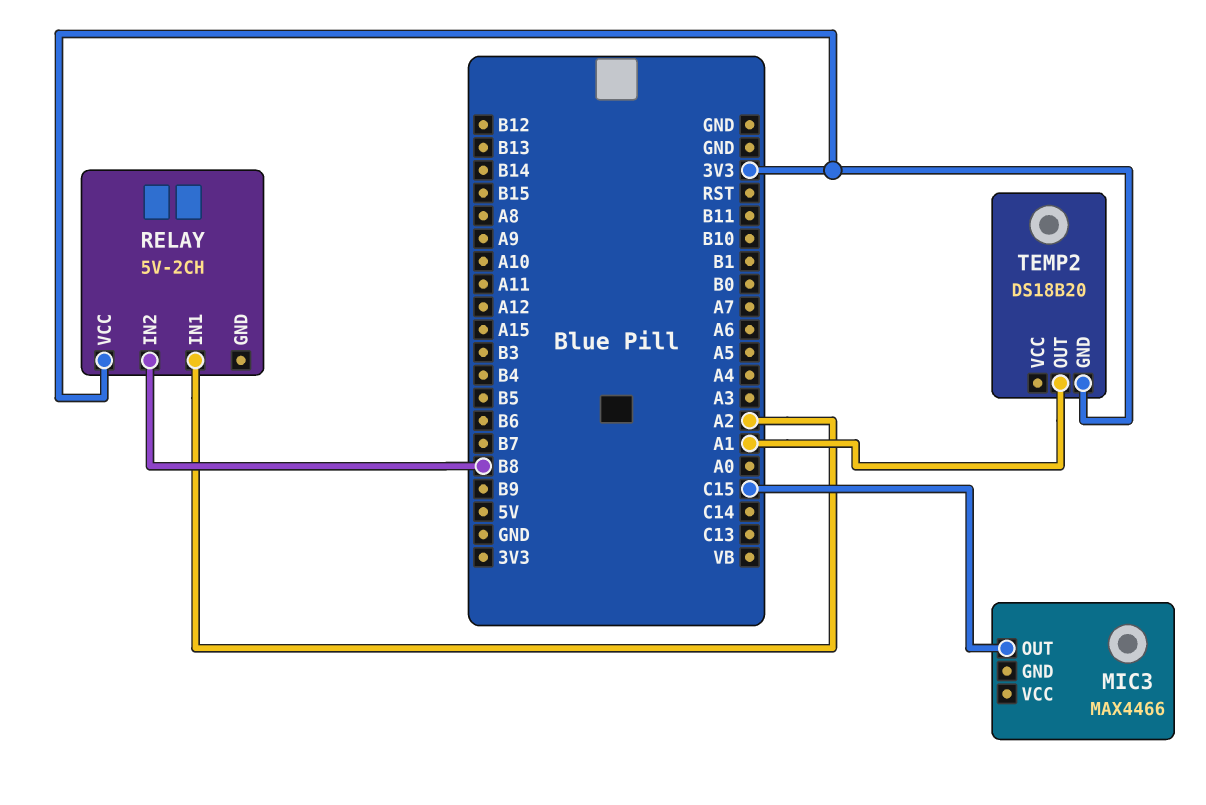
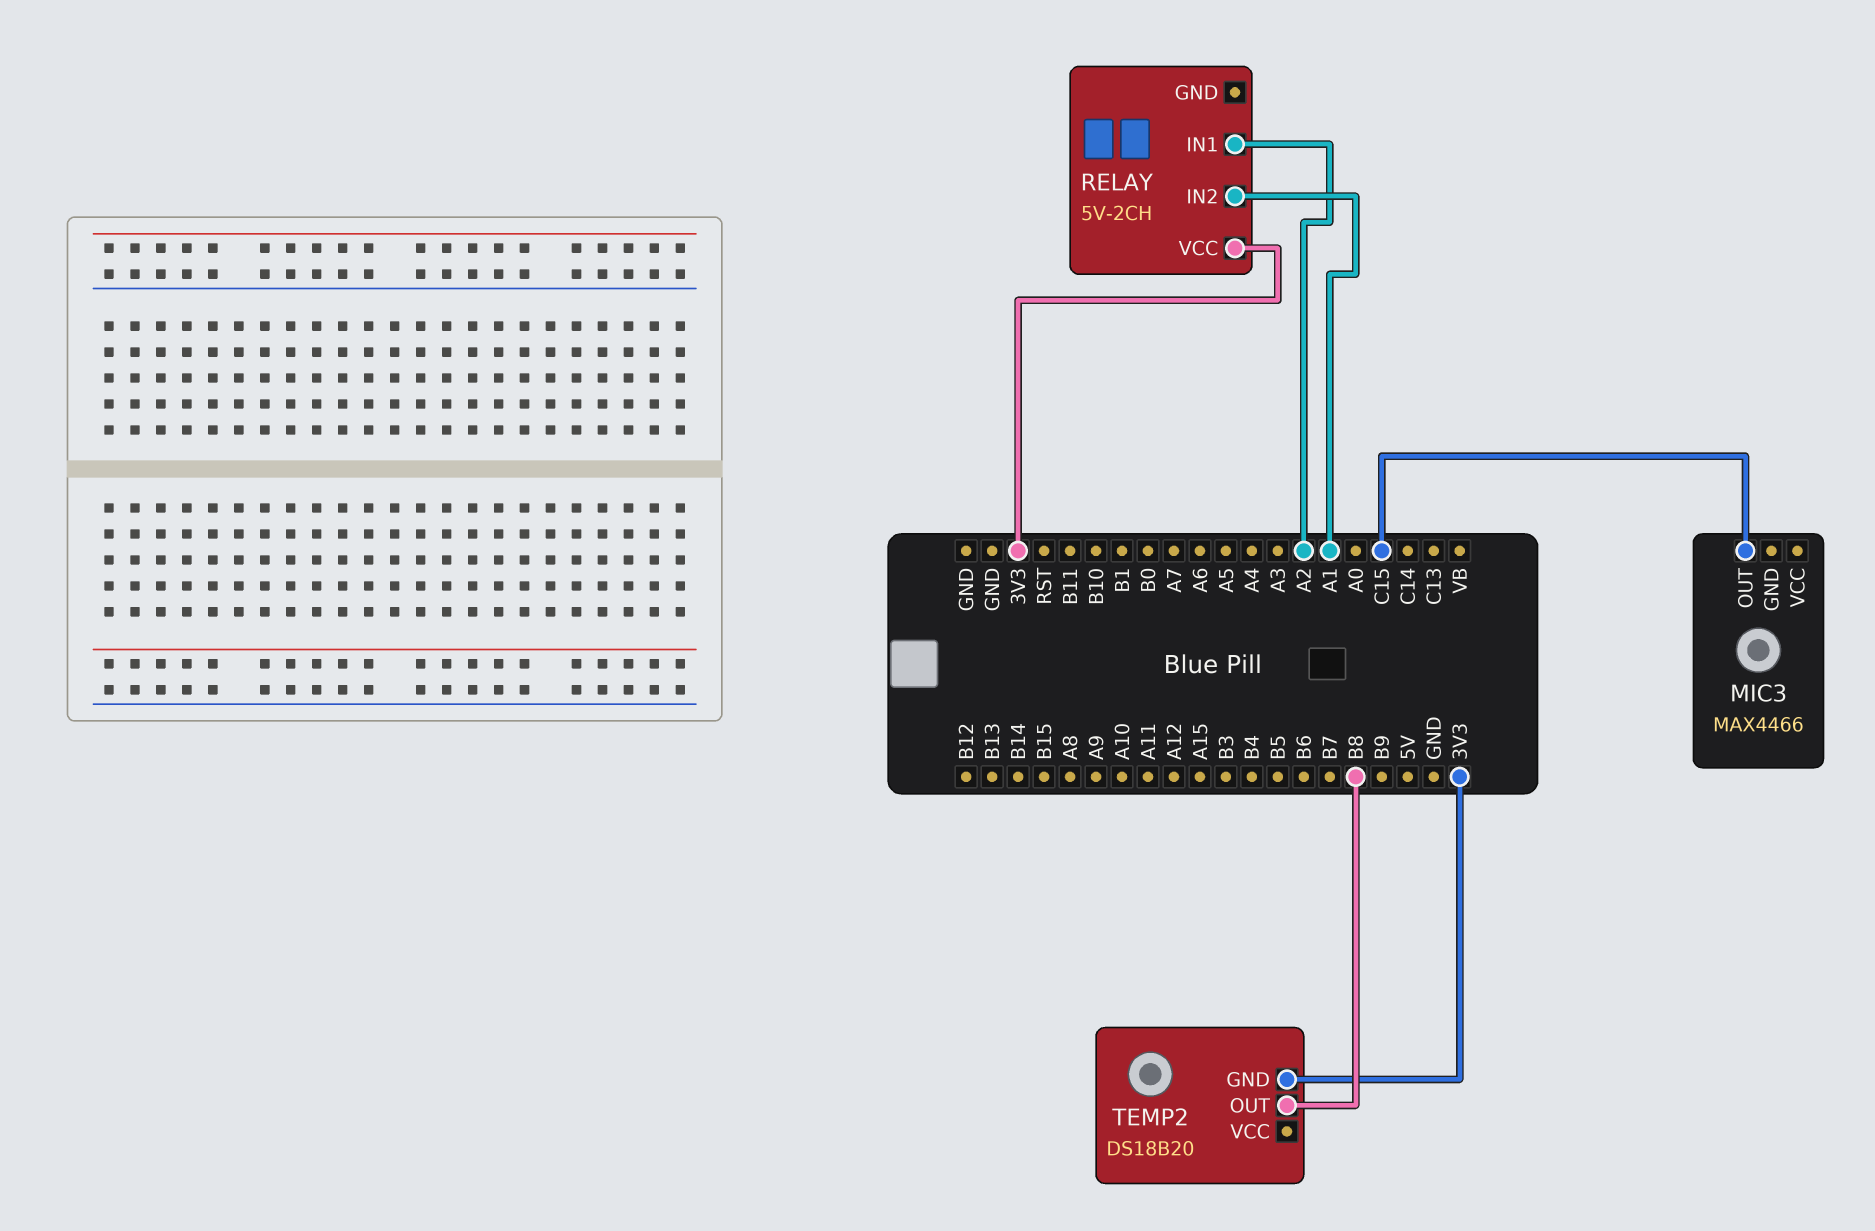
RELAY pin IN2: B8 -> A1
TEMP2 pin OUT: A1 -> B8

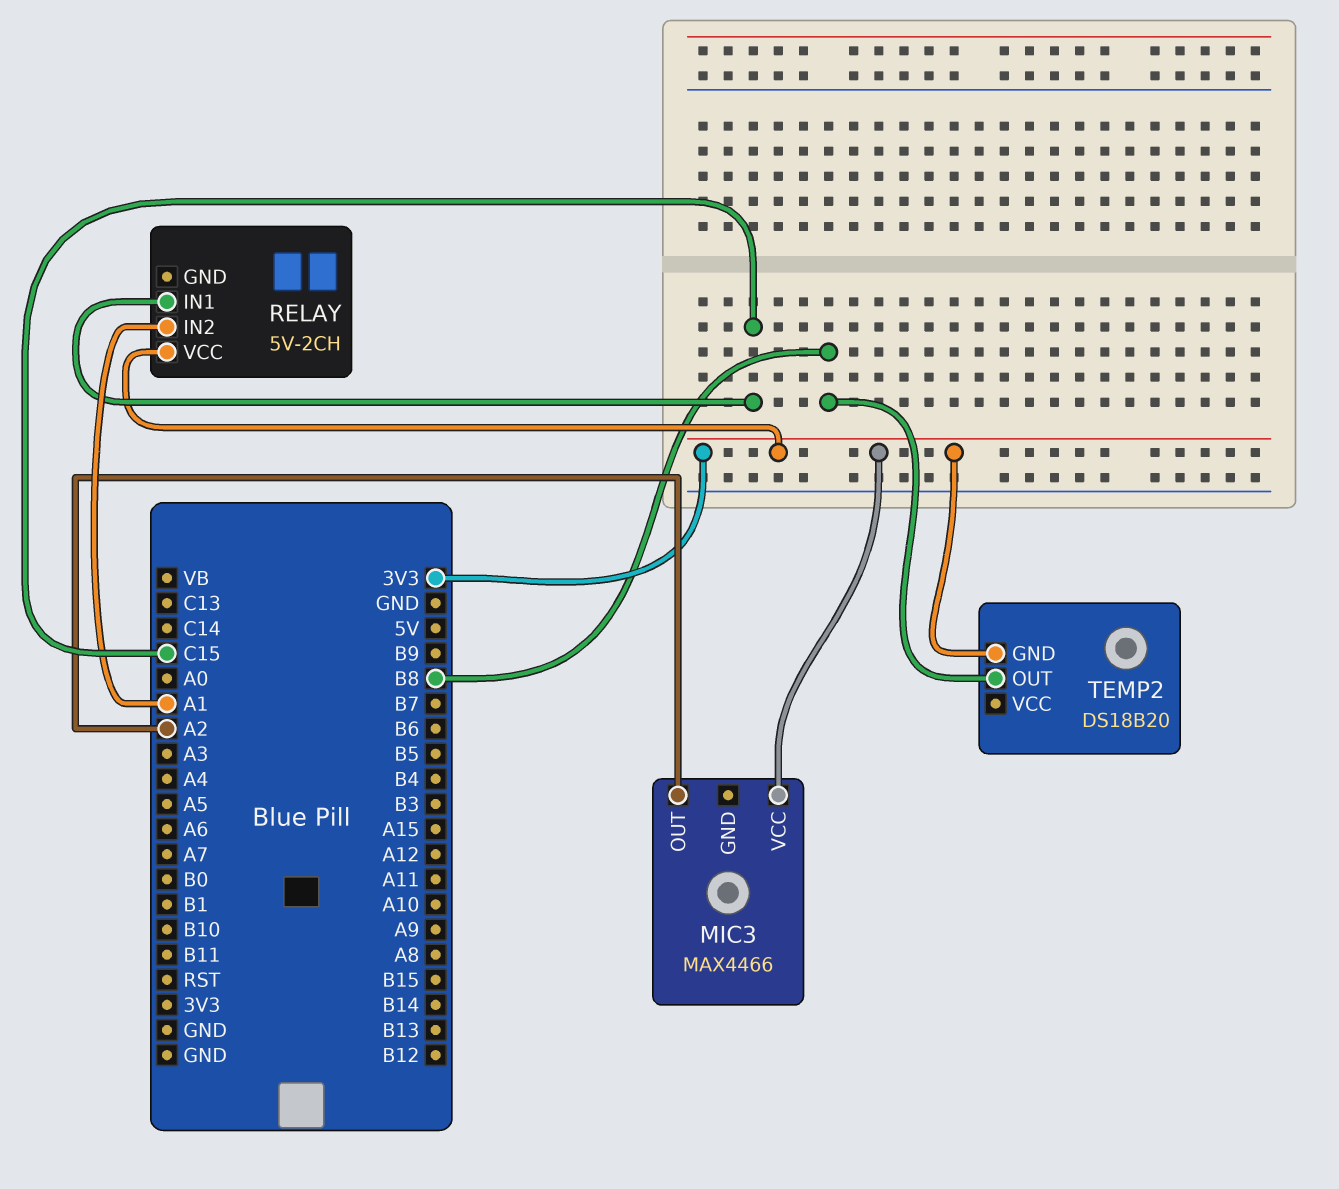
MIC3 pin OUT: C15 -> A2
MIC3 pin VCC: none -> 3V3
RELAY pin IN1: A2 -> C15

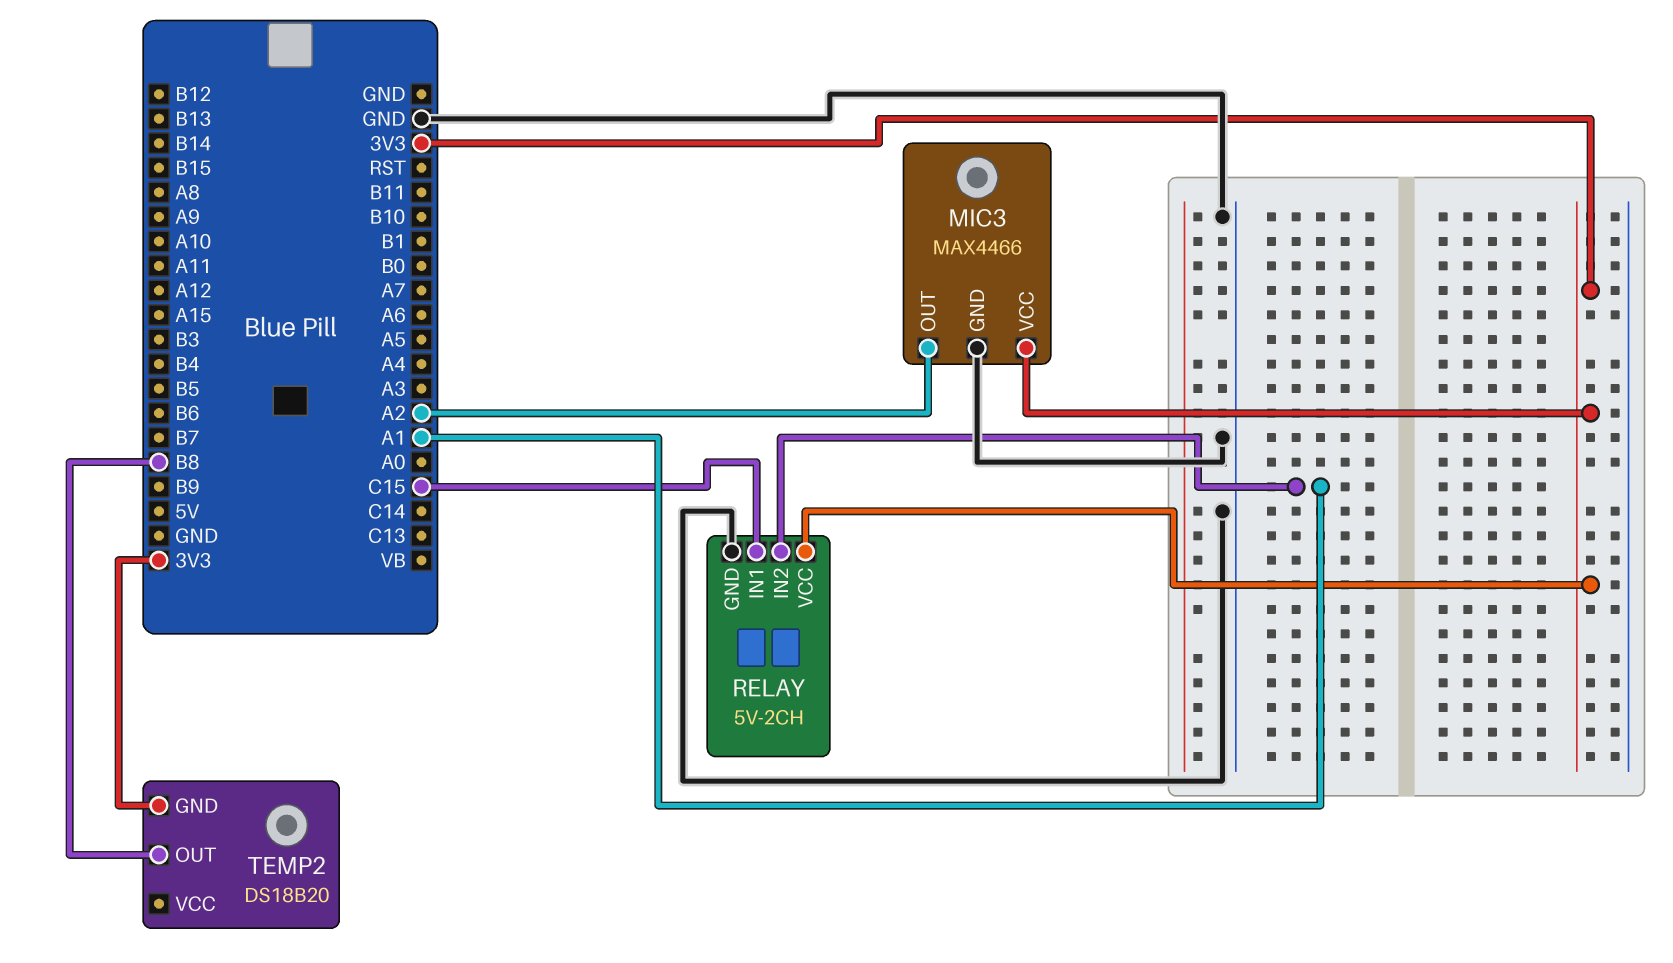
MIC3 pin GND: none -> GND
RELAY pin GND: none -> GND

